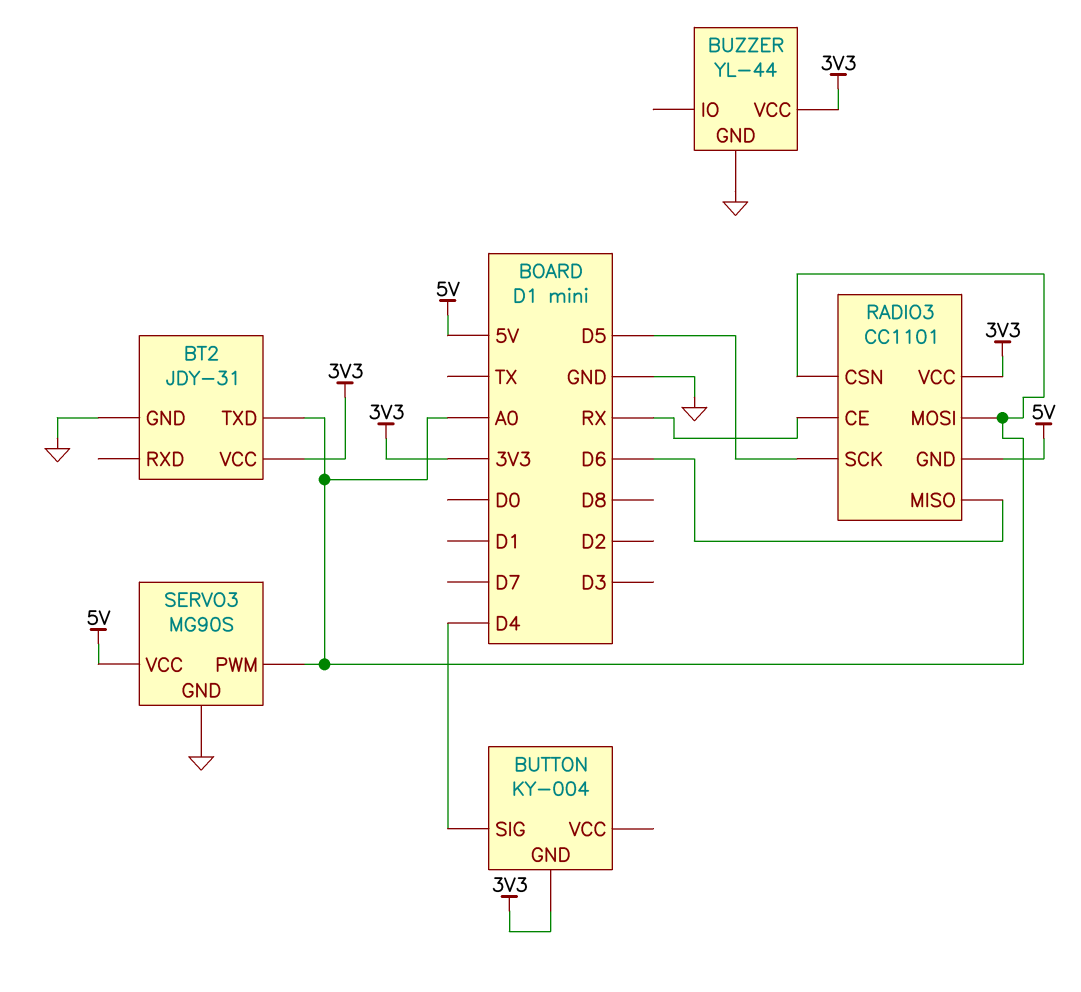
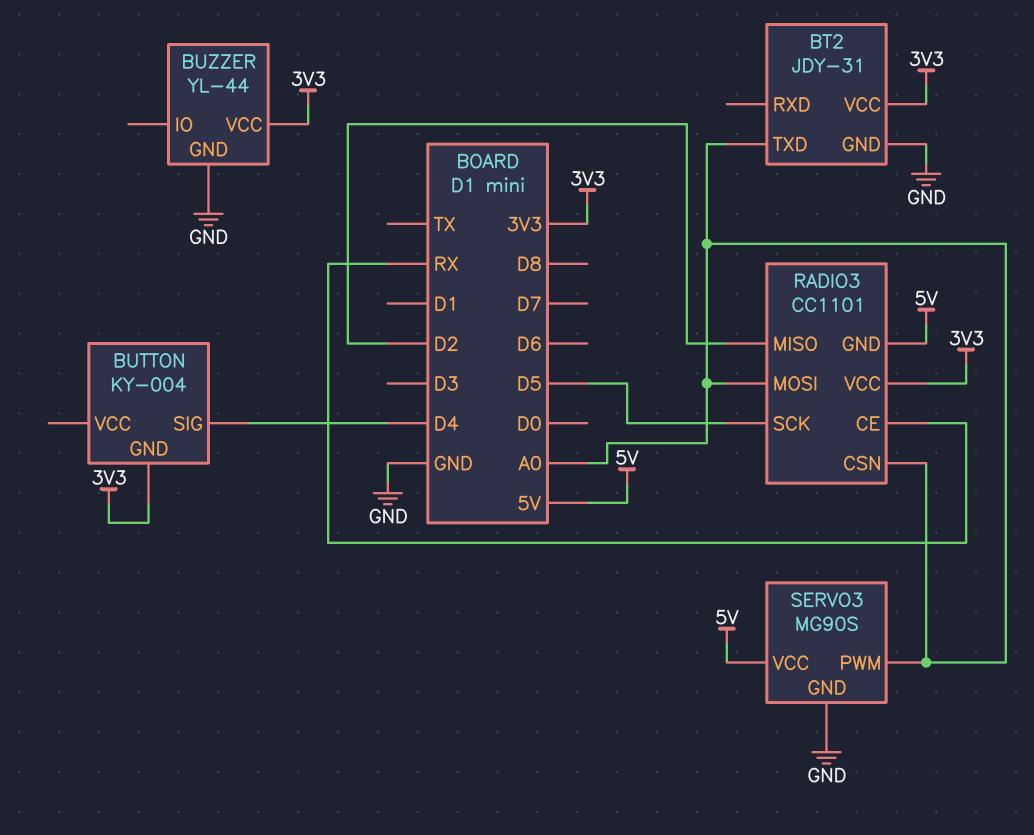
RADIO3 pin MISO: D6 -> D2

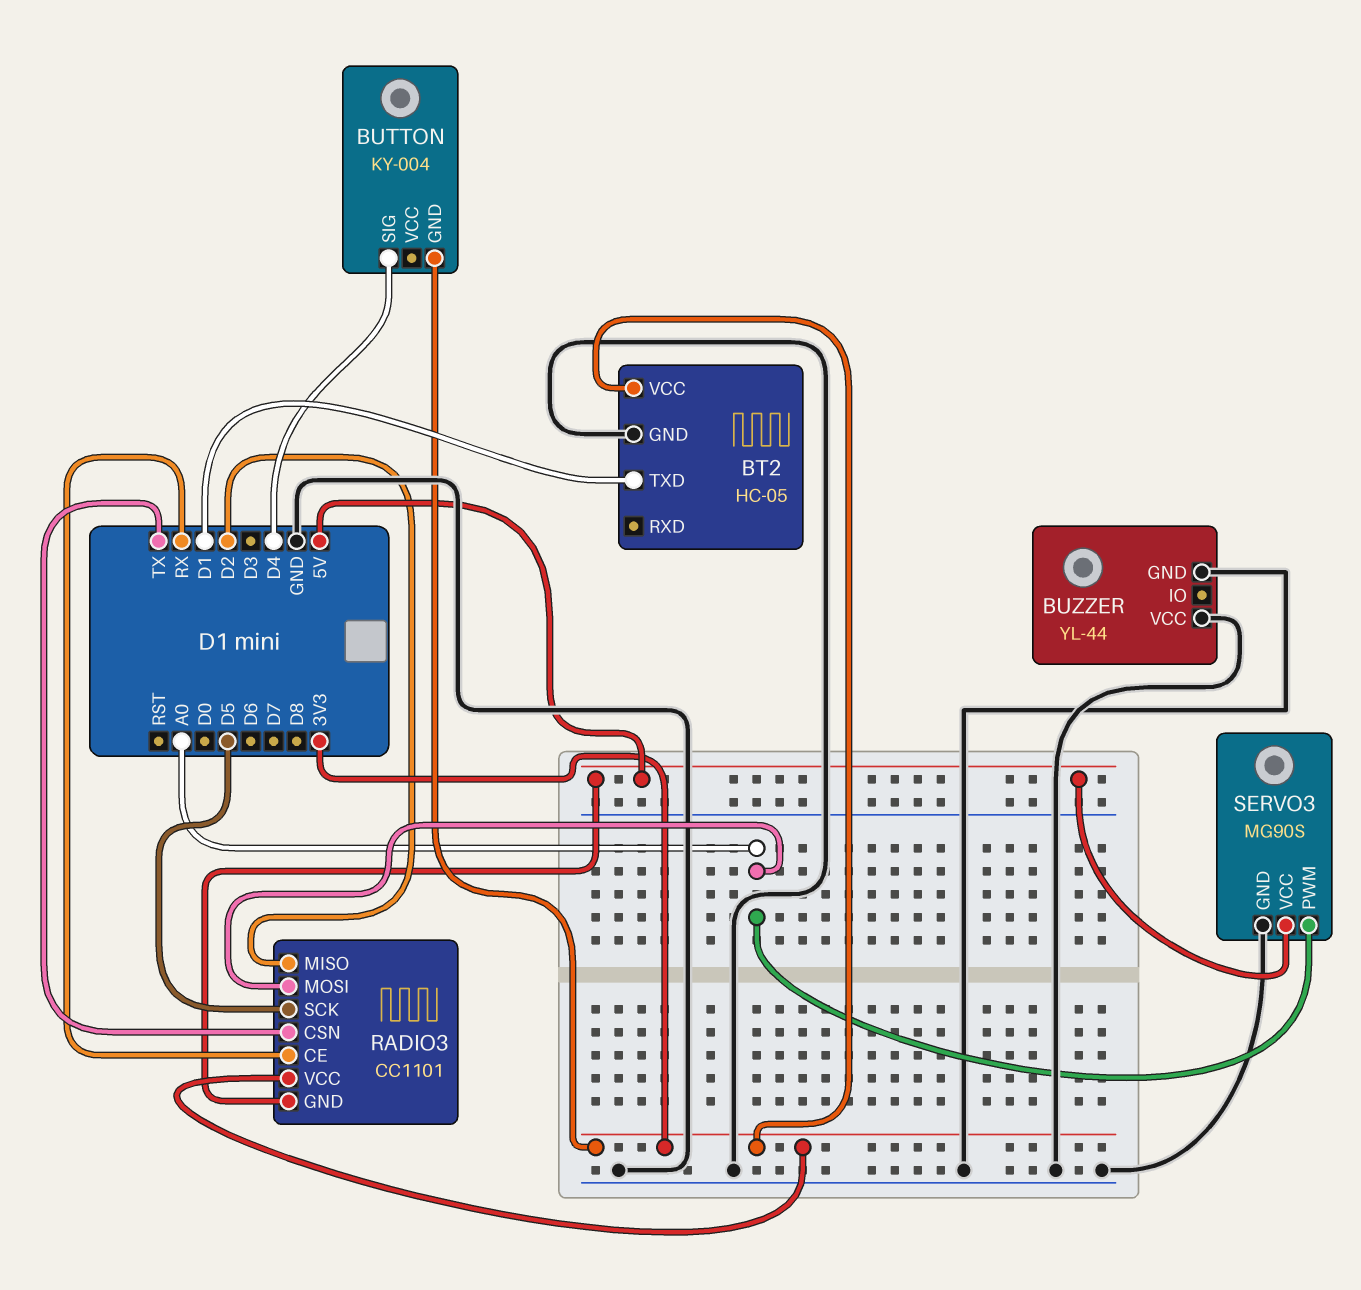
BT2: JDY-31 -> HC-05
BT2 pin TXD: A0 -> D1
BUZZER pin VCC: 3V3 -> GND
RADIO3 pin CSN: A0 -> TX

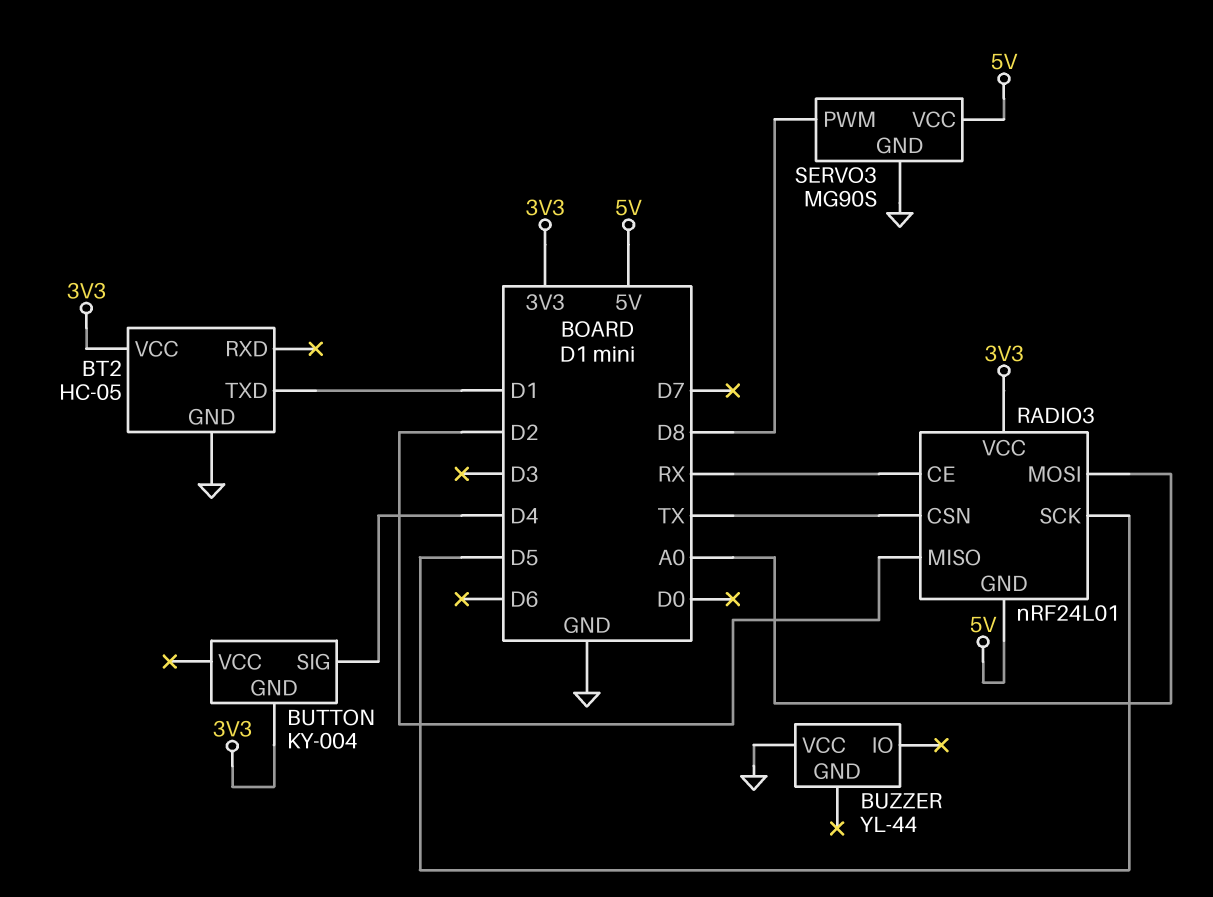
BUZZER pin GND: GND -> none
RADIO3: CC1101 -> nRF24L01
SERVO3 pin PWM: A0 -> D8

